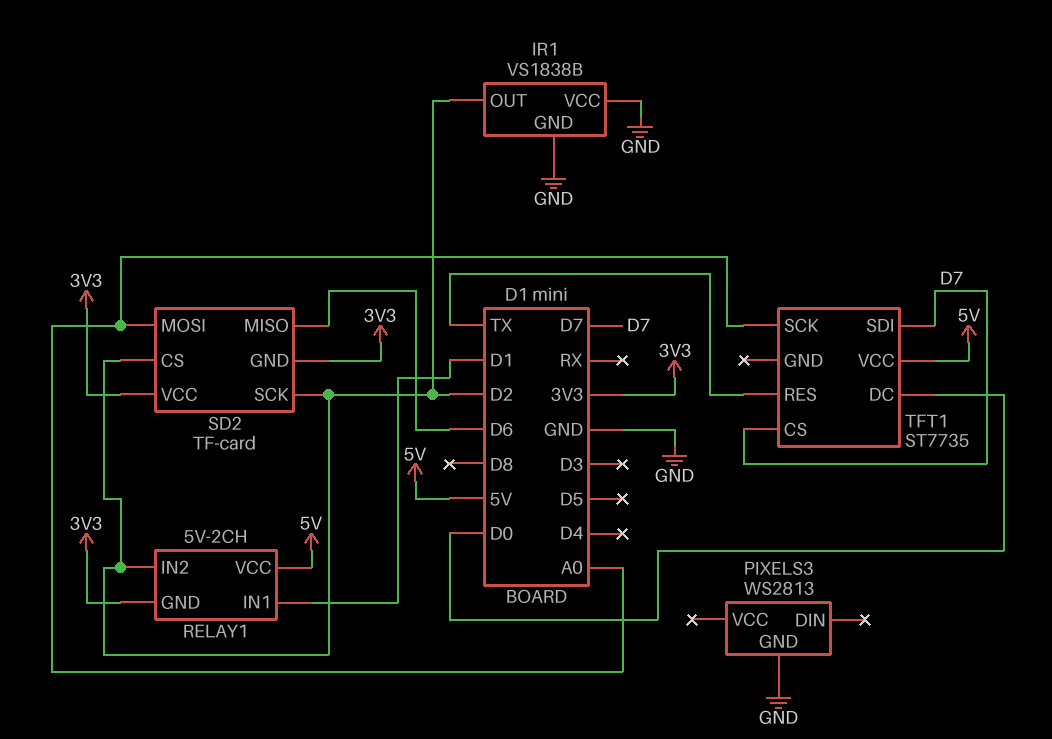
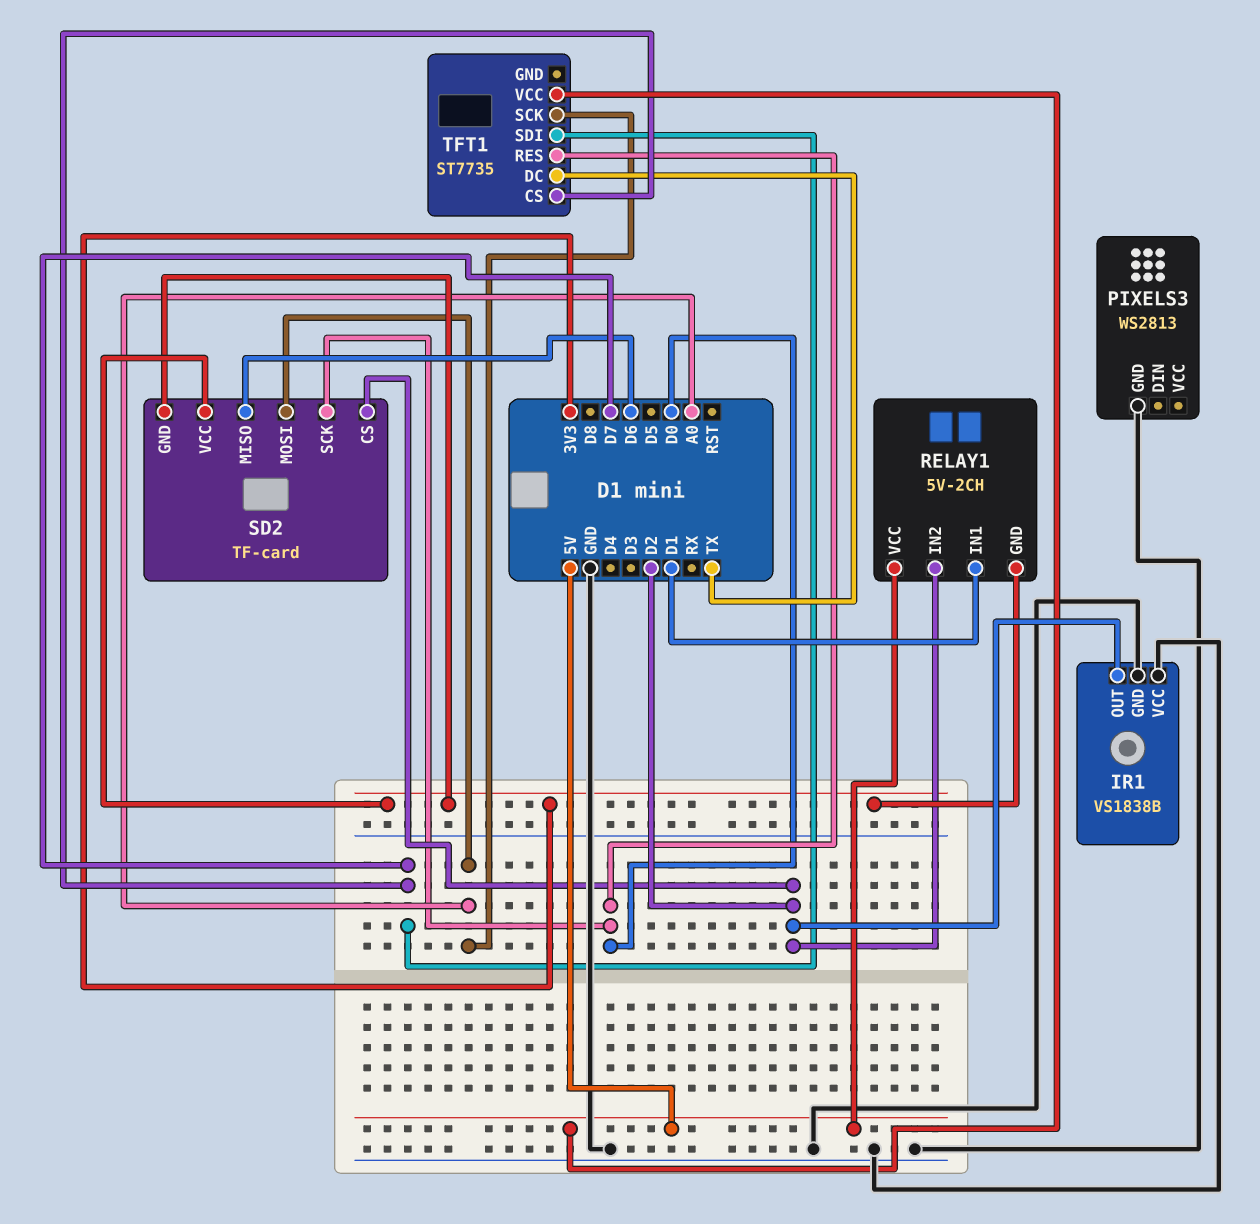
SD2 pin SCK: D2 -> D0
TFT1 pin DC: D0 -> TX
TFT1 pin RES: TX -> D0

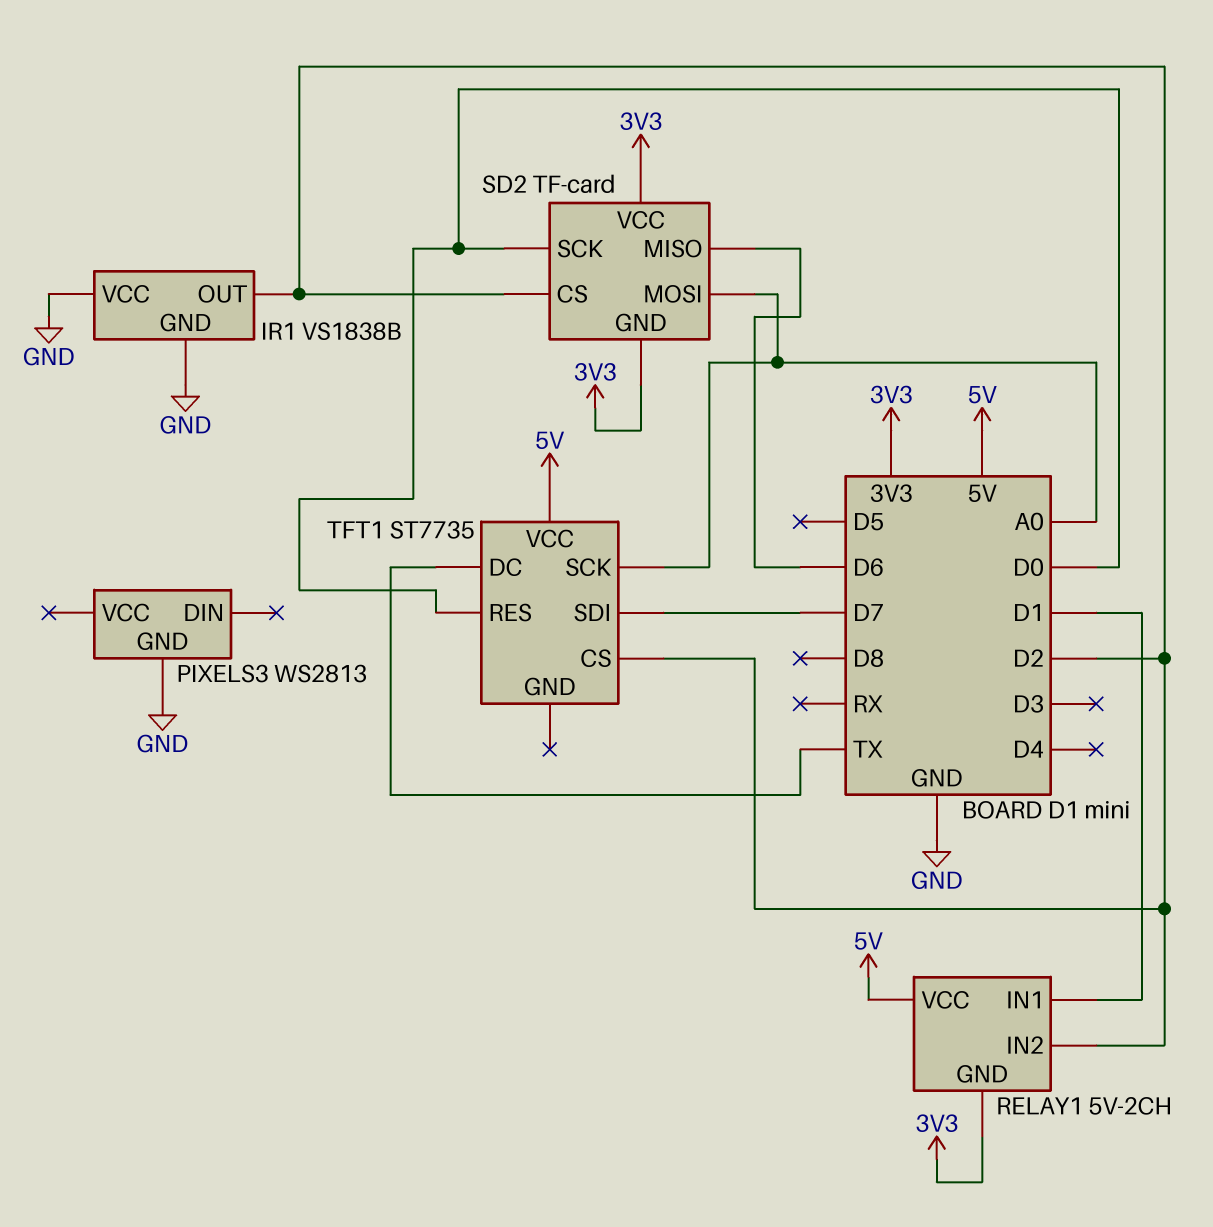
TFT1 pin CS: D7 -> D2

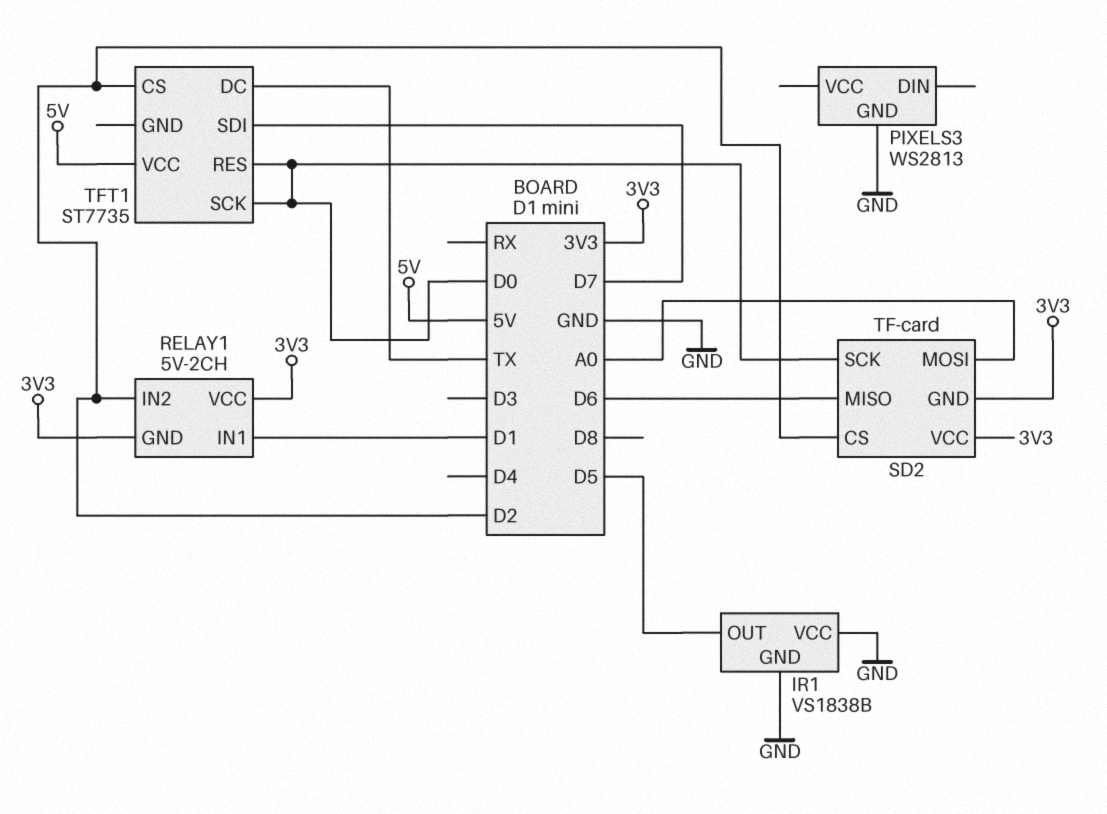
IR1 pin OUT: D2 -> D5
RELAY1 pin VCC: 5V -> 3V3
TFT1 pin SCK: A0 -> D0

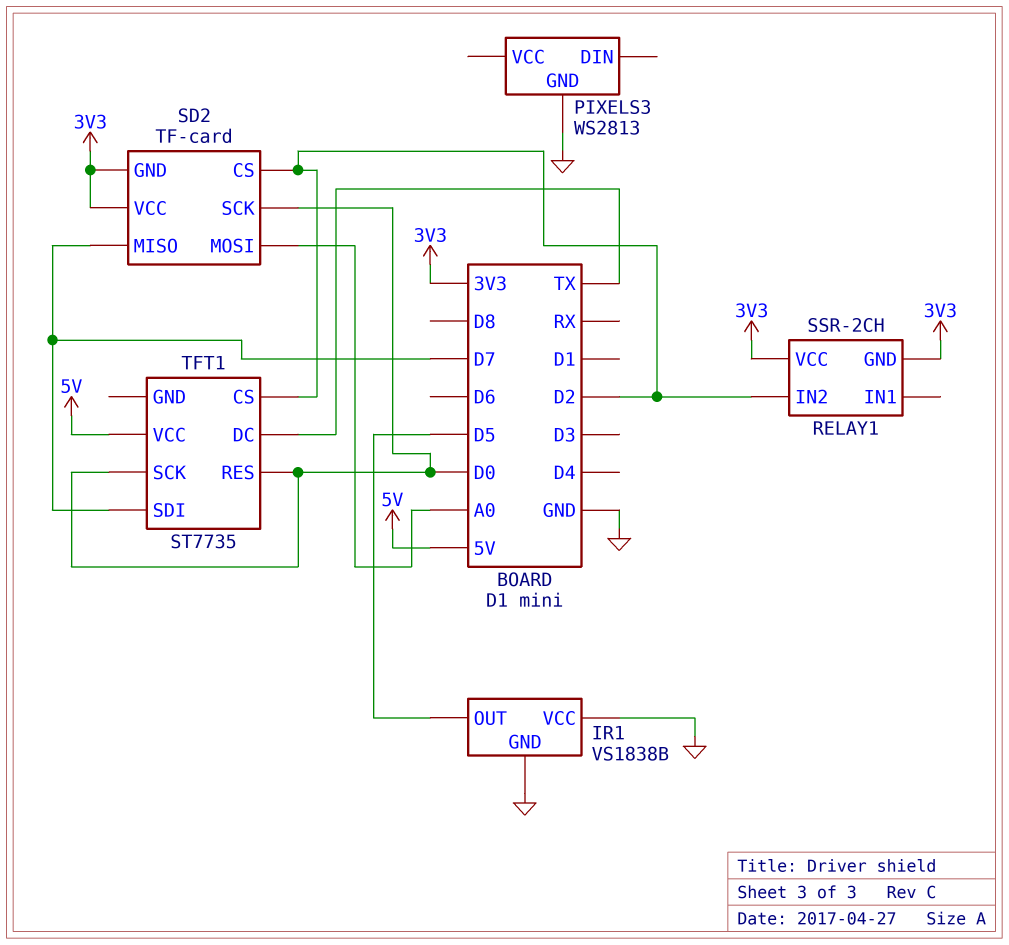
RELAY1: 5V-2CH -> SSR-2CH
RELAY1 pin IN1: D1 -> none
SD2 pin MISO: D6 -> D7

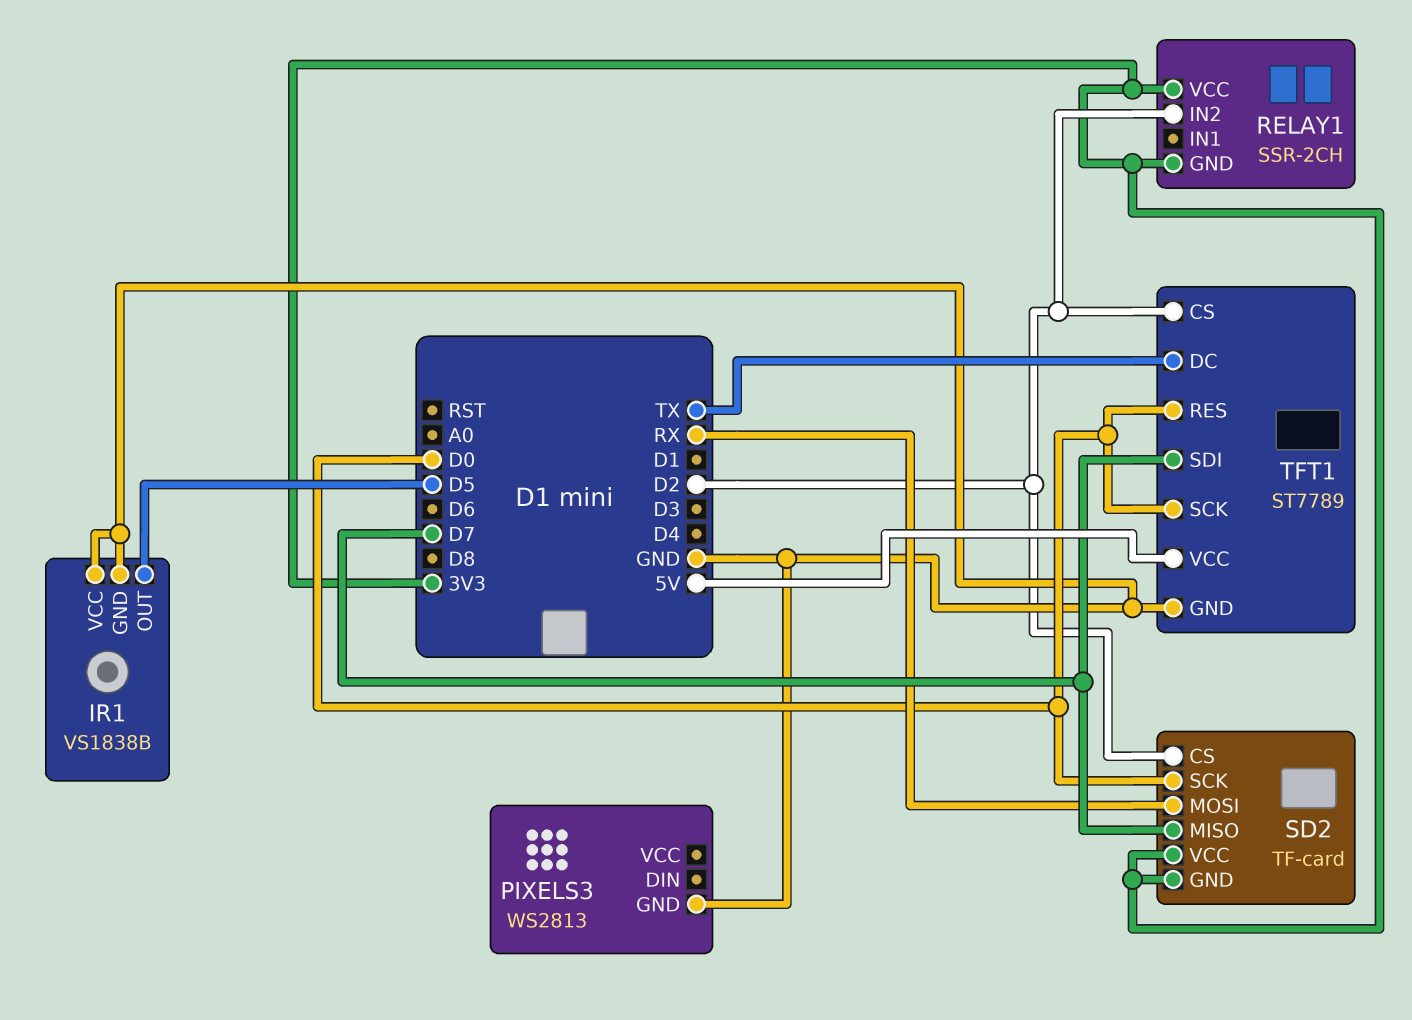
SD2 pin MOSI: A0 -> RX
TFT1: ST7735 -> ST7789
TFT1 pin GND: none -> GND

